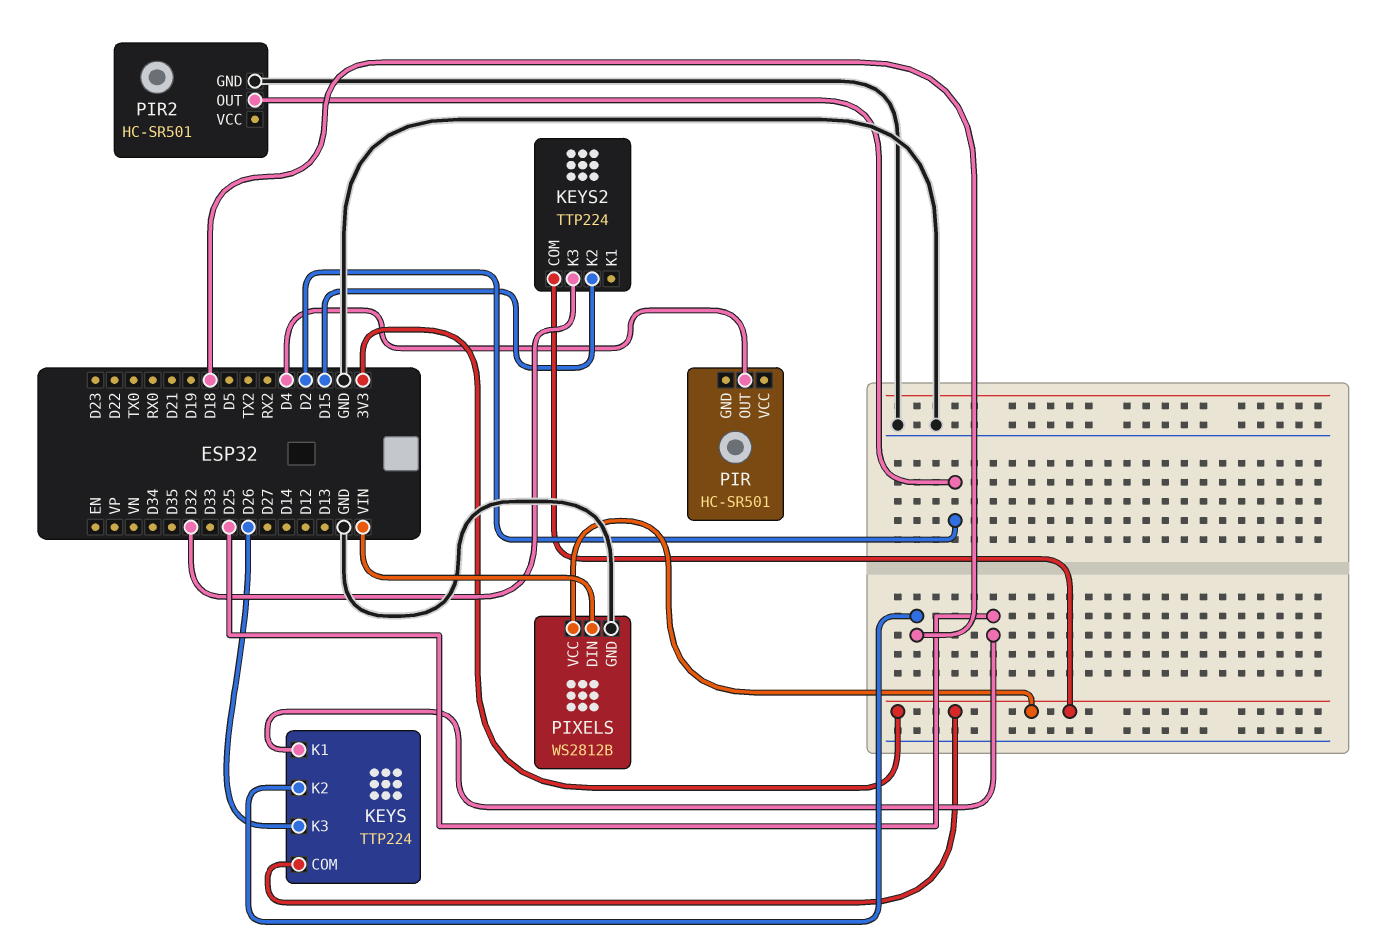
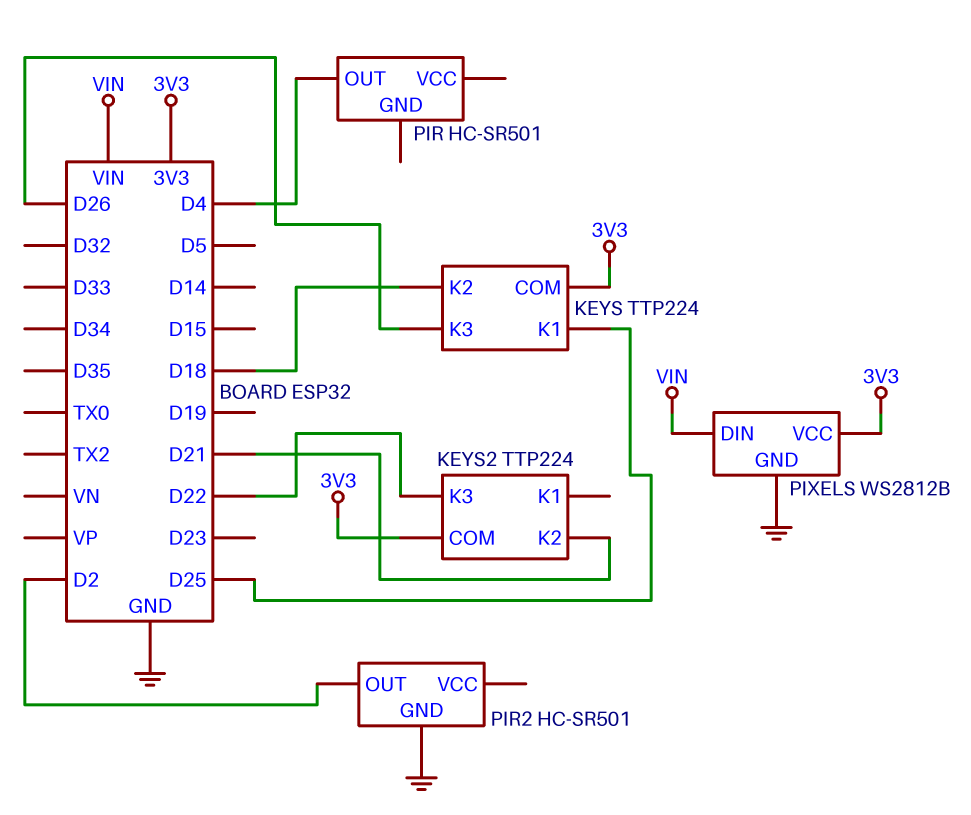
KEYS2 pin K2: D15 -> D21
KEYS2 pin K3: D32 -> D22

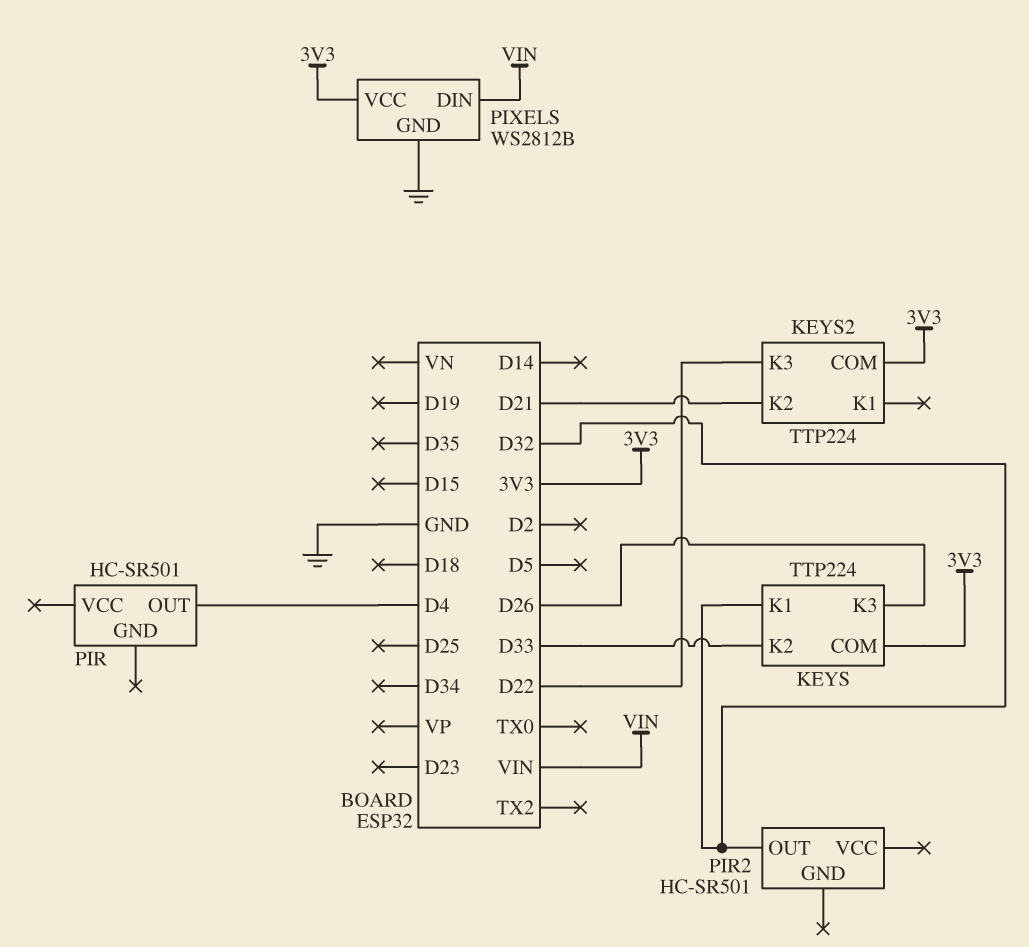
KEYS pin K1: D25 -> D32
KEYS pin K2: D18 -> D33
PIR2 pin GND: GND -> none
PIR2 pin OUT: D2 -> D32

